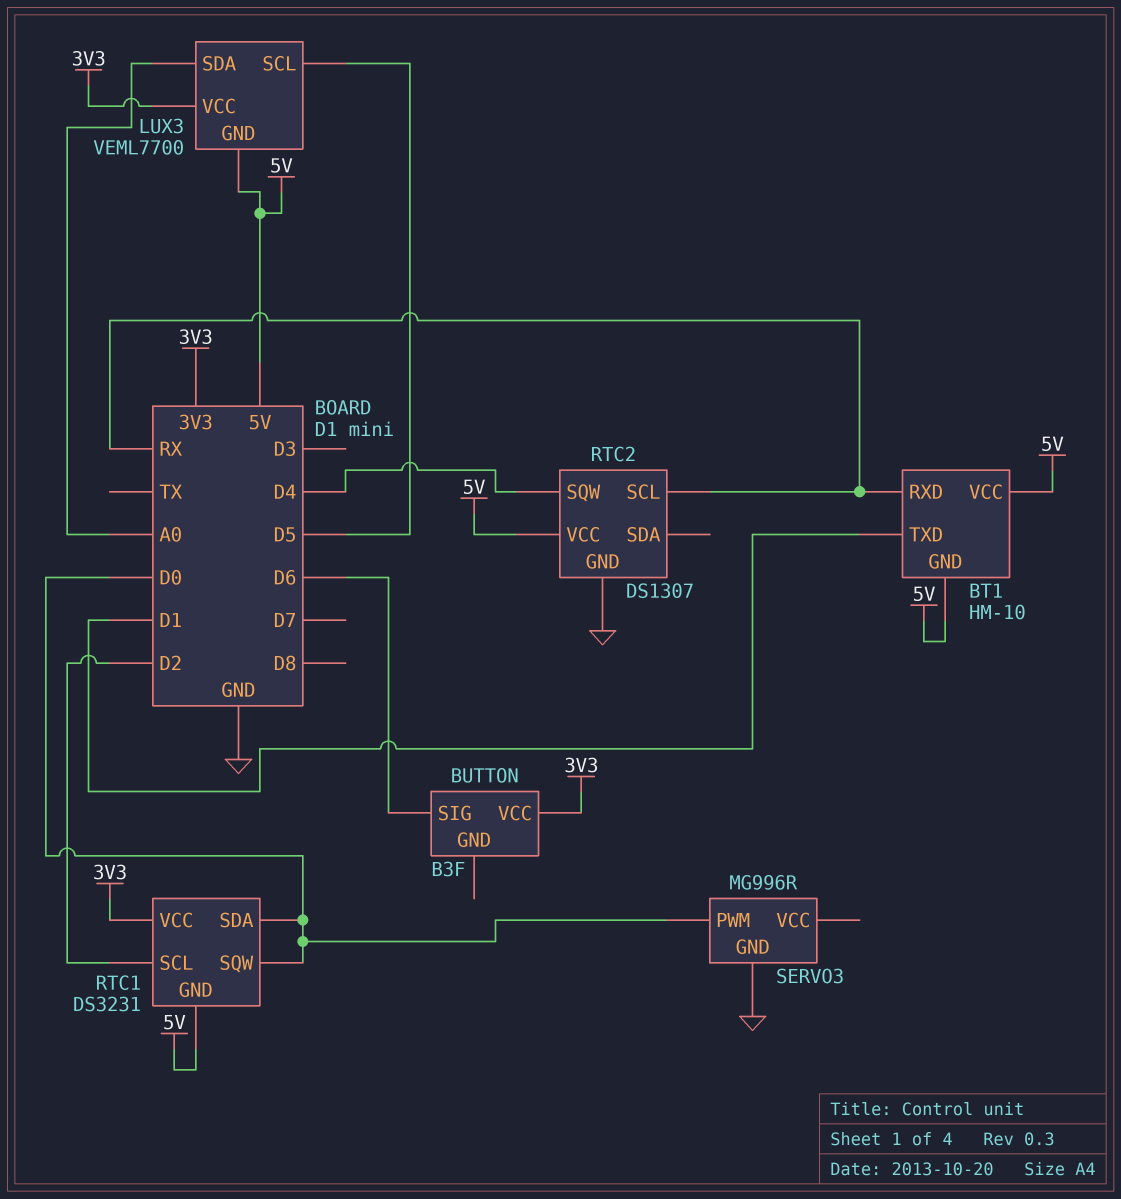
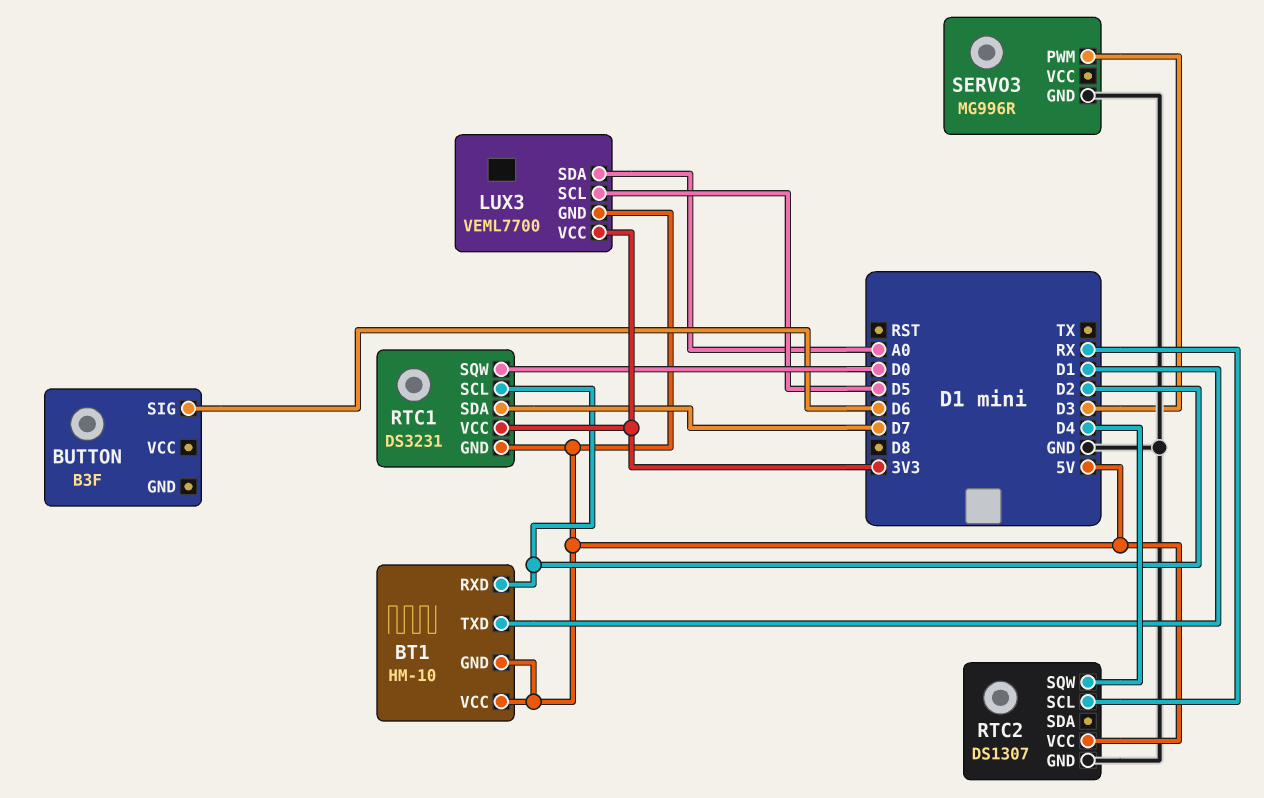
BT1 pin RXD: RX -> D2
BUTTON pin VCC: 3V3 -> none
RTC1 pin SDA: D0 -> D7
SERVO3 pin PWM: D0 -> D3

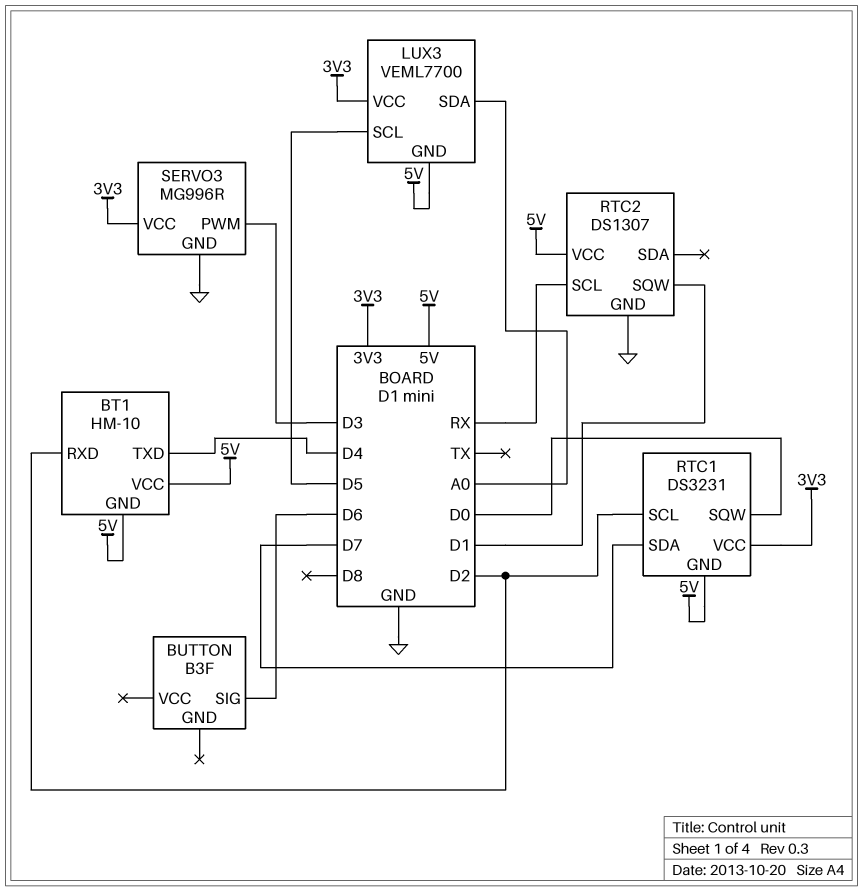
BT1 pin TXD: D1 -> D4
RTC2 pin SQW: D4 -> D1
SERVO3 pin VCC: none -> 3V3

